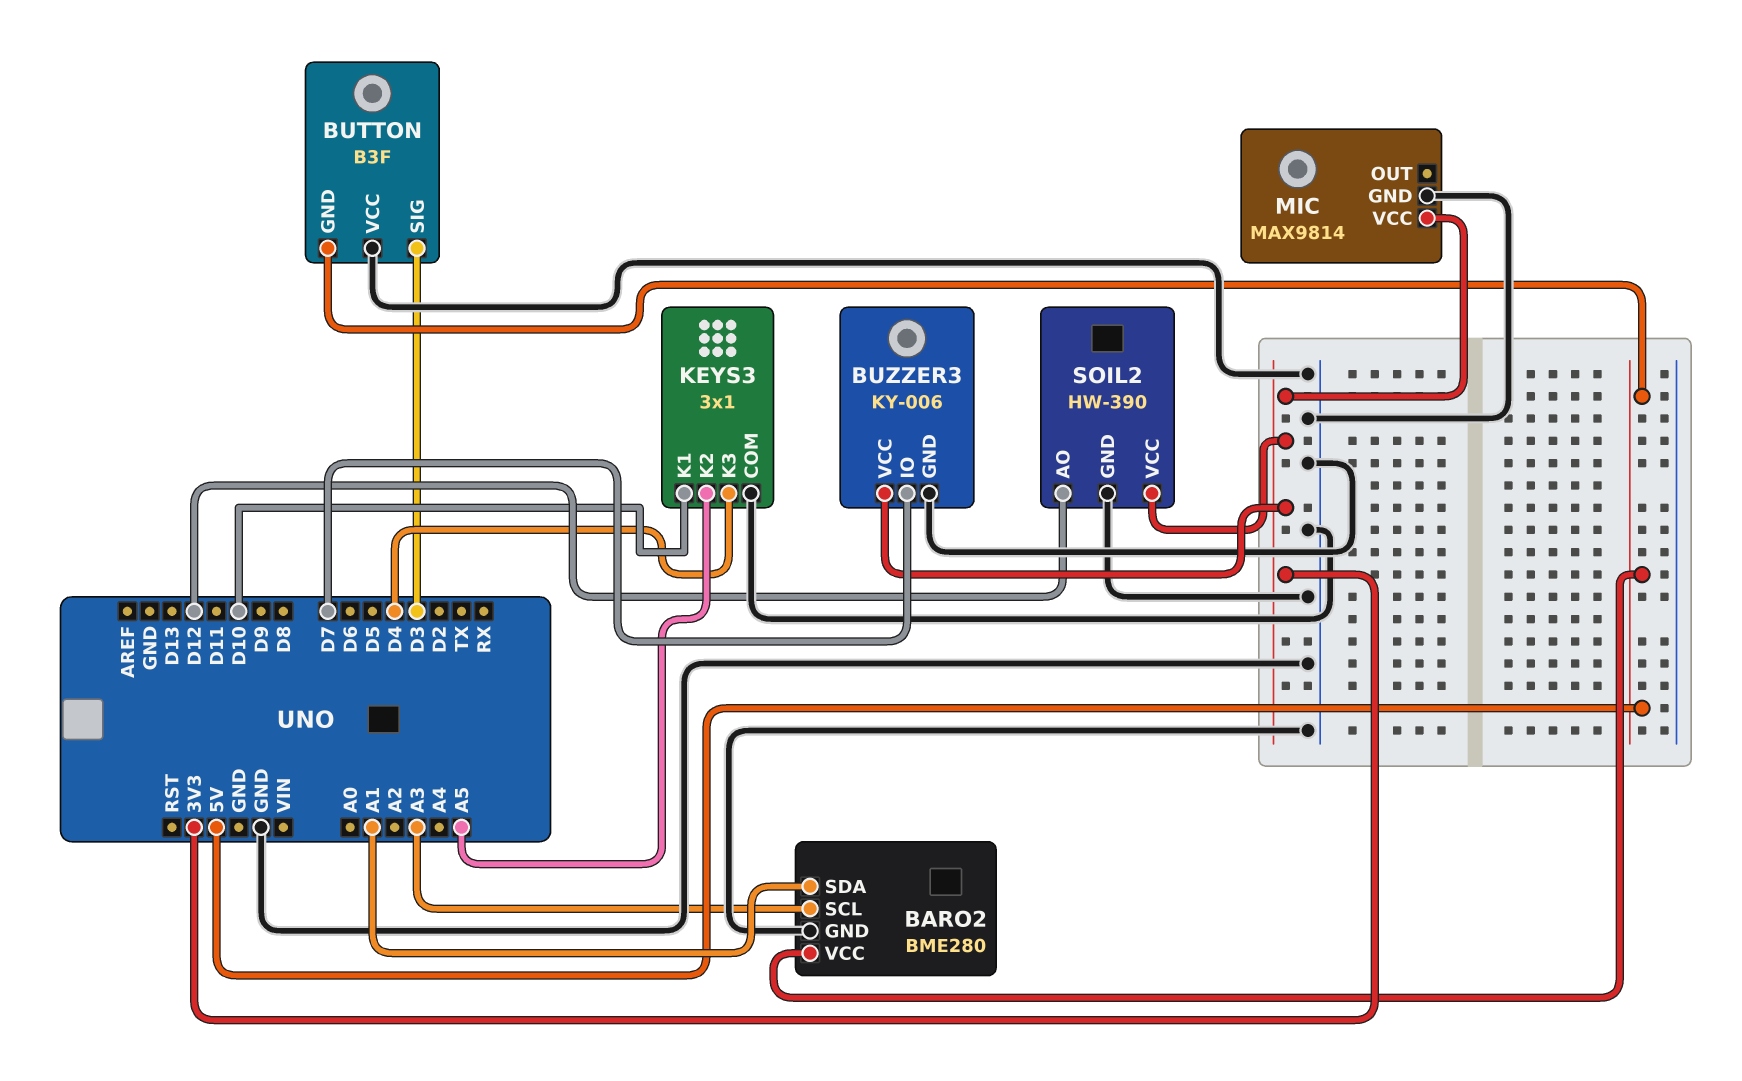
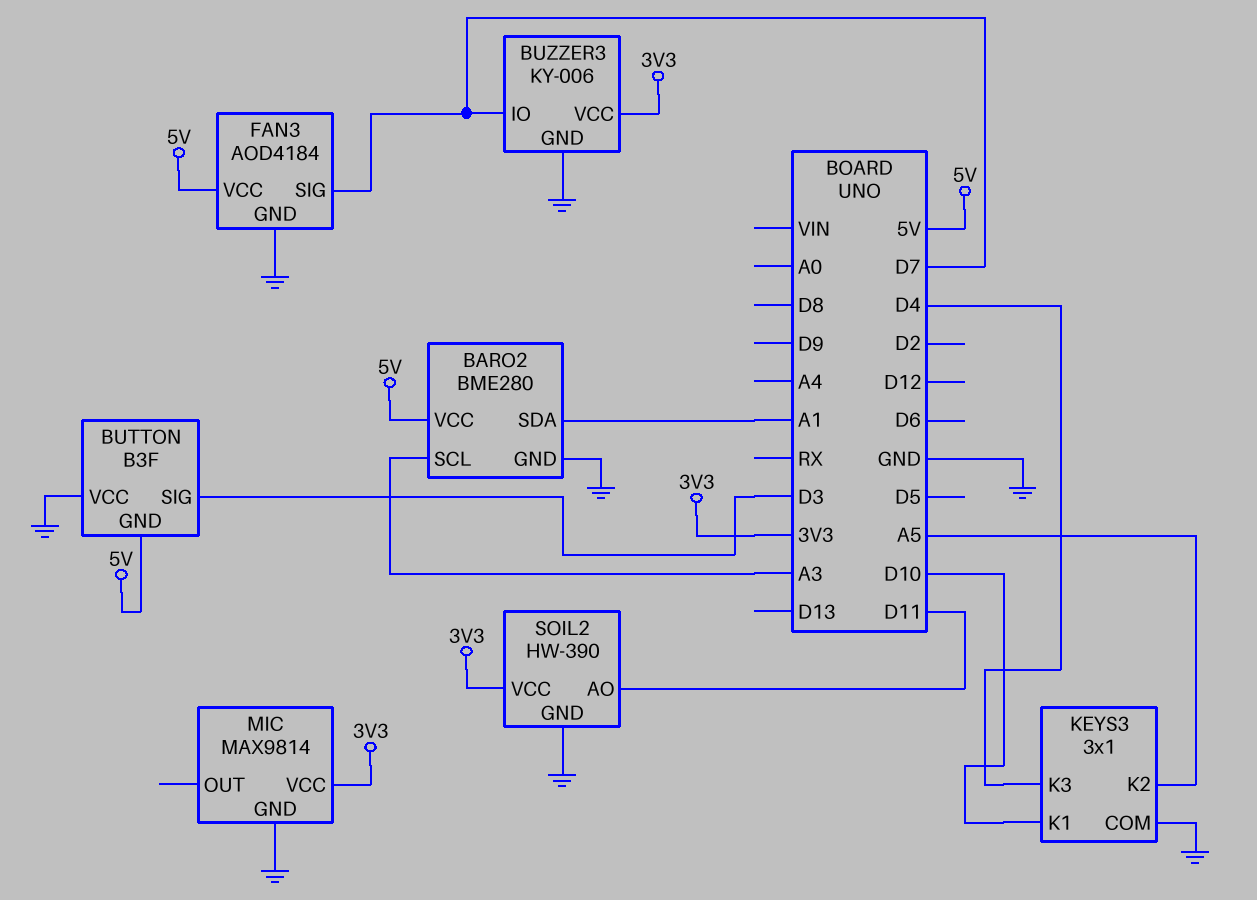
FAN3: none -> AOD4184
FAN3 pin GND: none -> GND
FAN3 pin SIG: none -> D7
FAN3 pin VCC: none -> 5V
SOIL2 pin AO: D12 -> D11

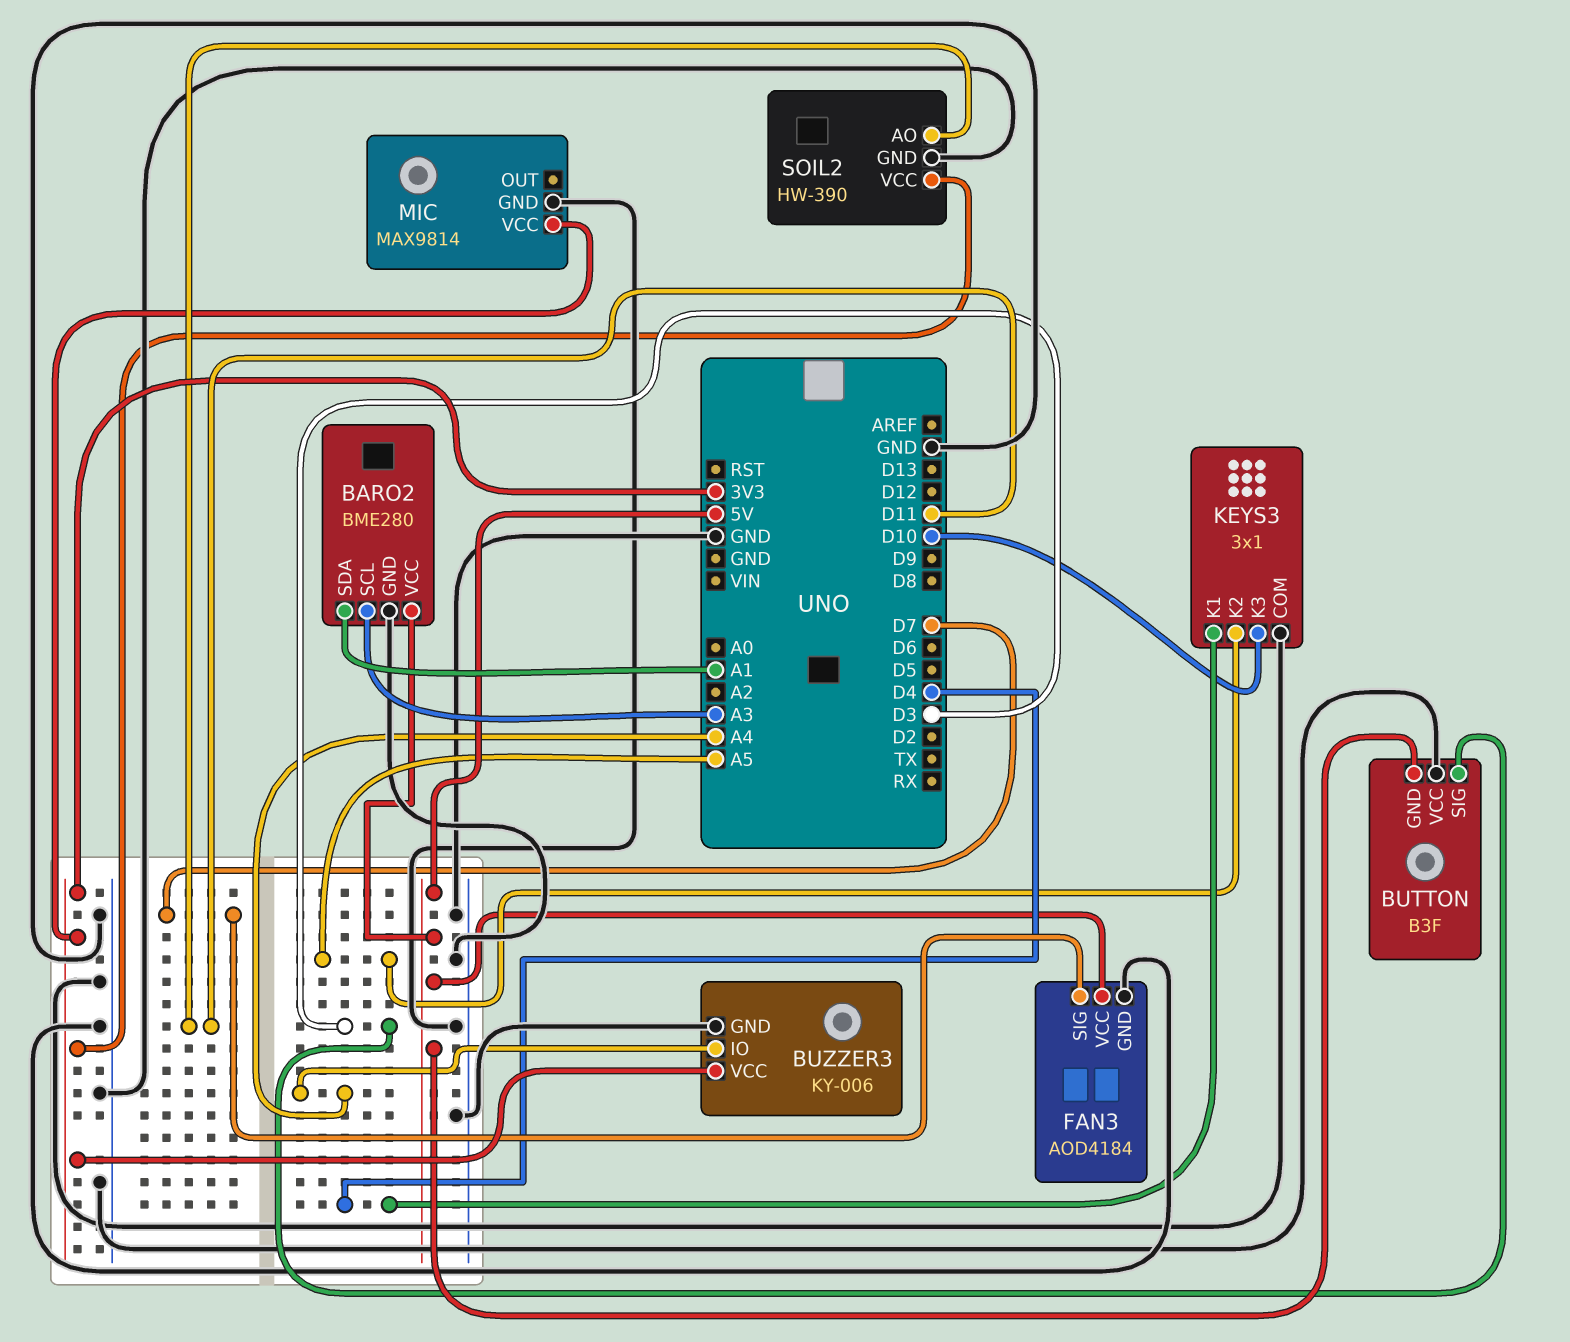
BUZZER3 pin IO: D7 -> A4
KEYS3 pin K1: D10 -> D4
KEYS3 pin K3: D4 -> D10

